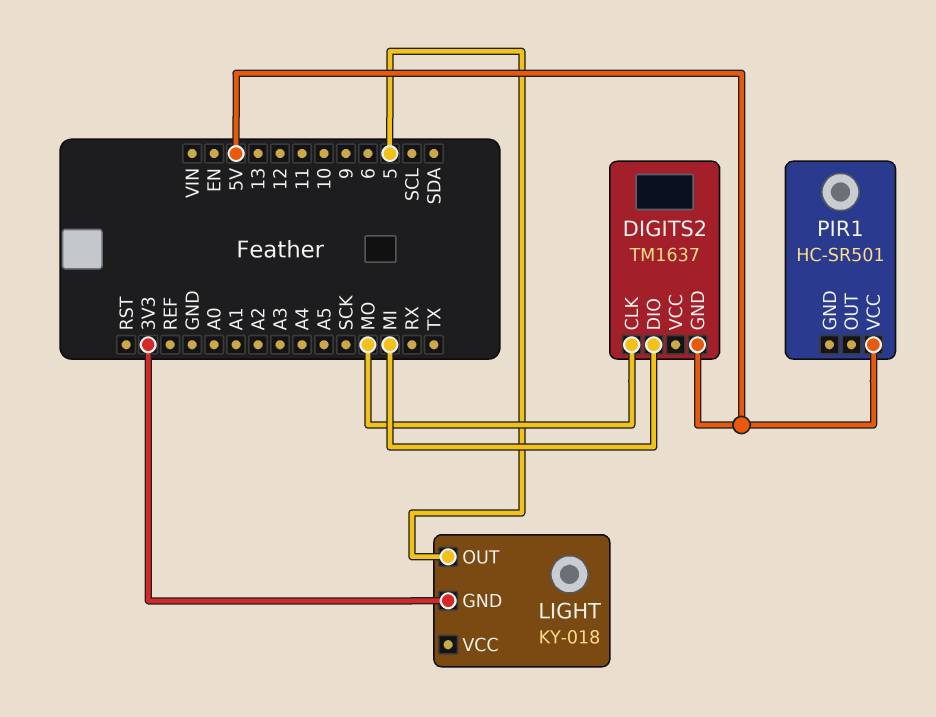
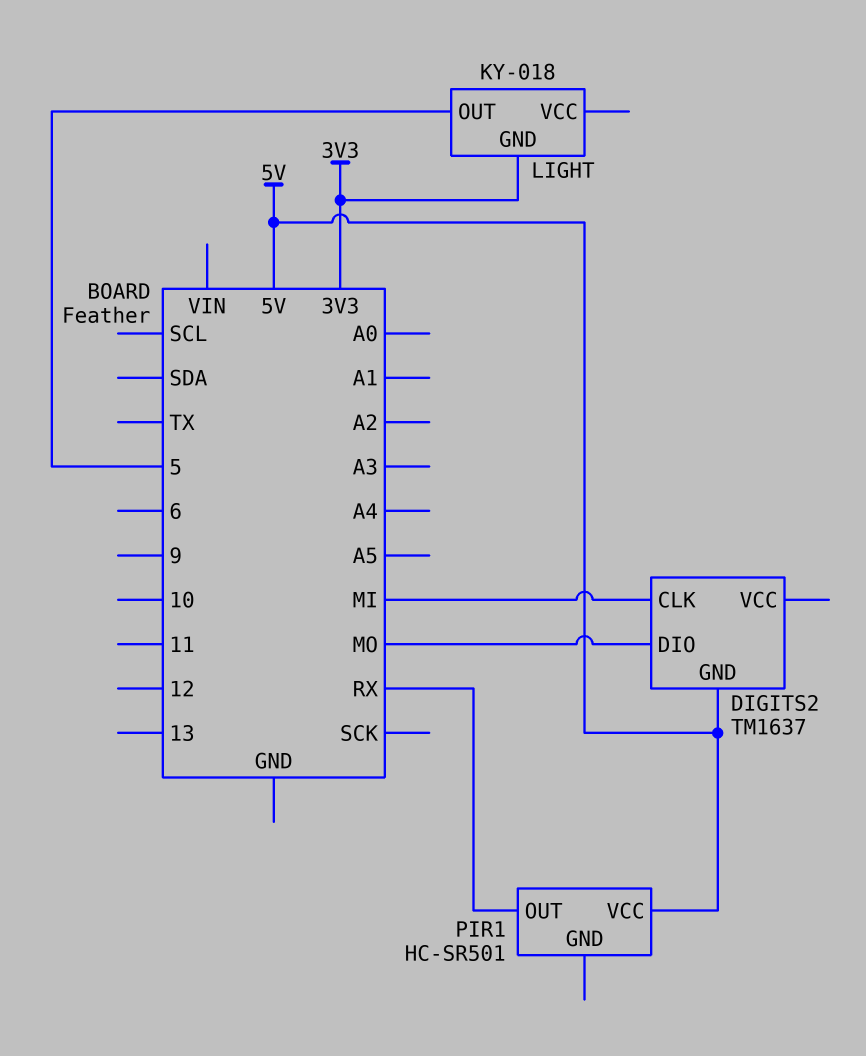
DIGITS2 pin CLK: MO -> MI
DIGITS2 pin DIO: MI -> MO
PIR1 pin OUT: none -> RX

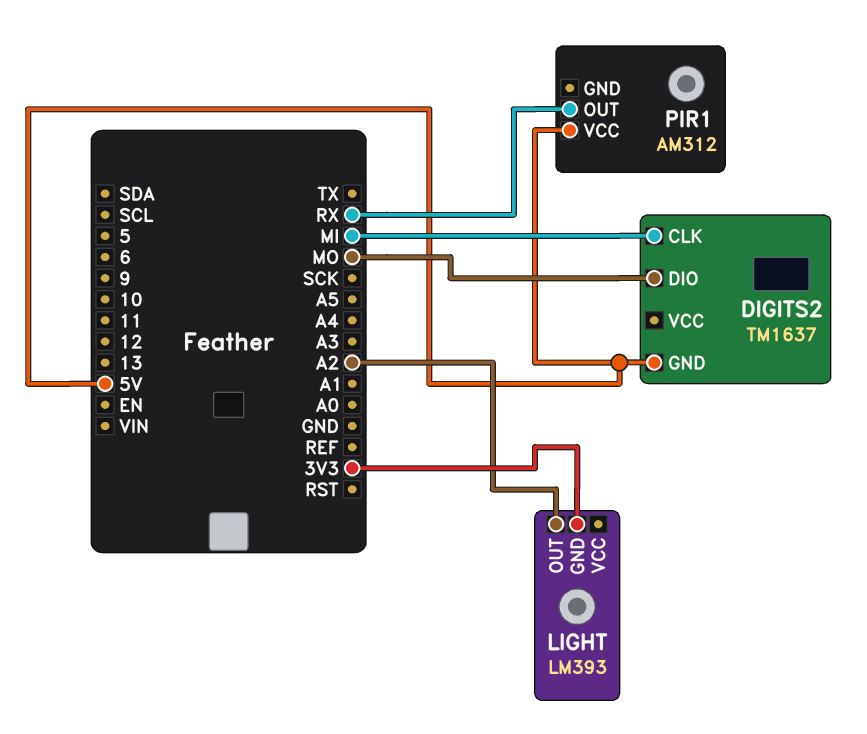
LIGHT: KY-018 -> LM393
LIGHT pin OUT: 5 -> A2
PIR1: HC-SR501 -> AM312

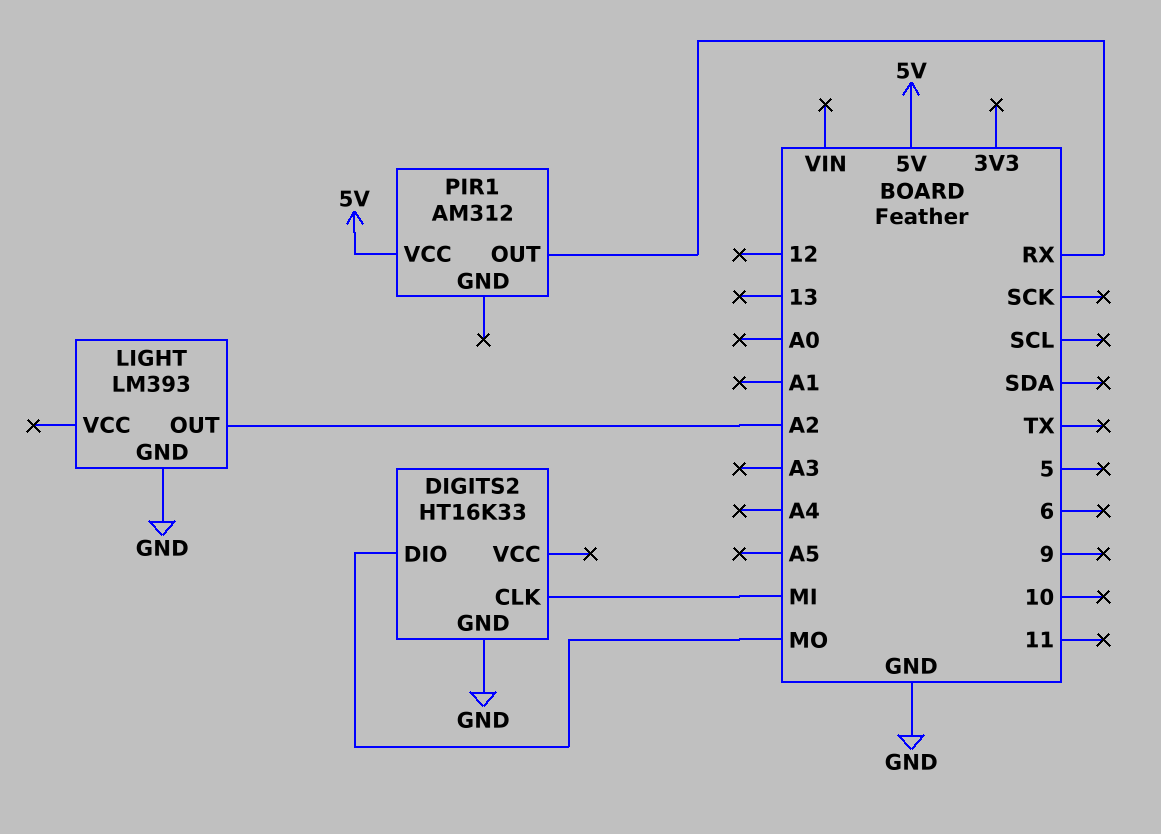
DIGITS2: TM1637 -> HT16K33
DIGITS2 pin GND: 5V -> GND
LIGHT pin GND: 3V3 -> GND

